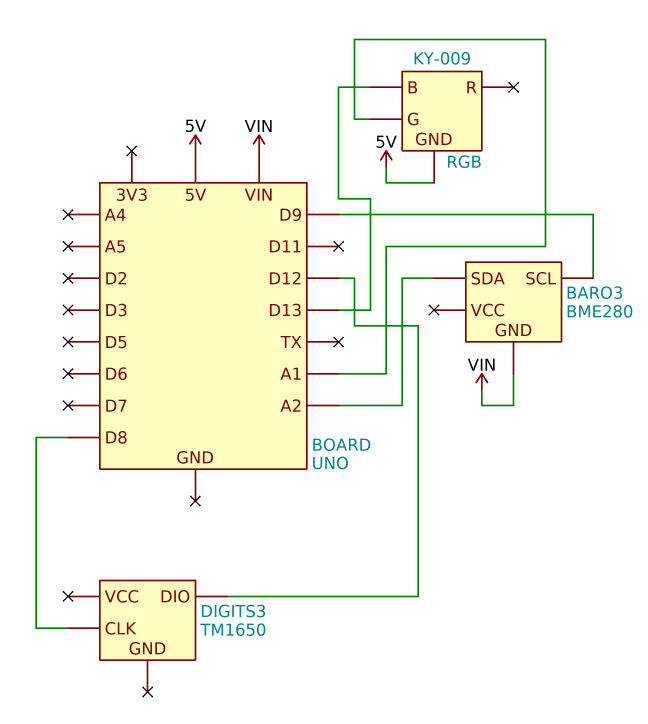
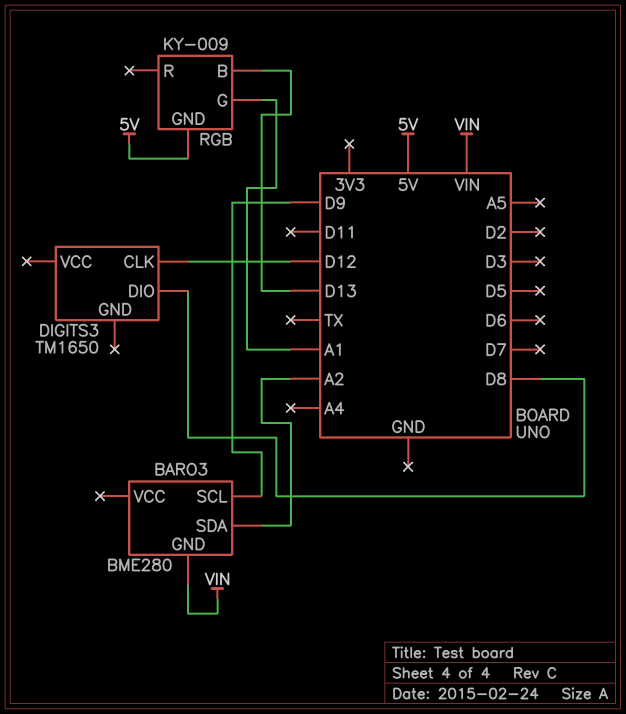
DIGITS3 pin CLK: D8 -> D12
DIGITS3 pin DIO: D12 -> D8

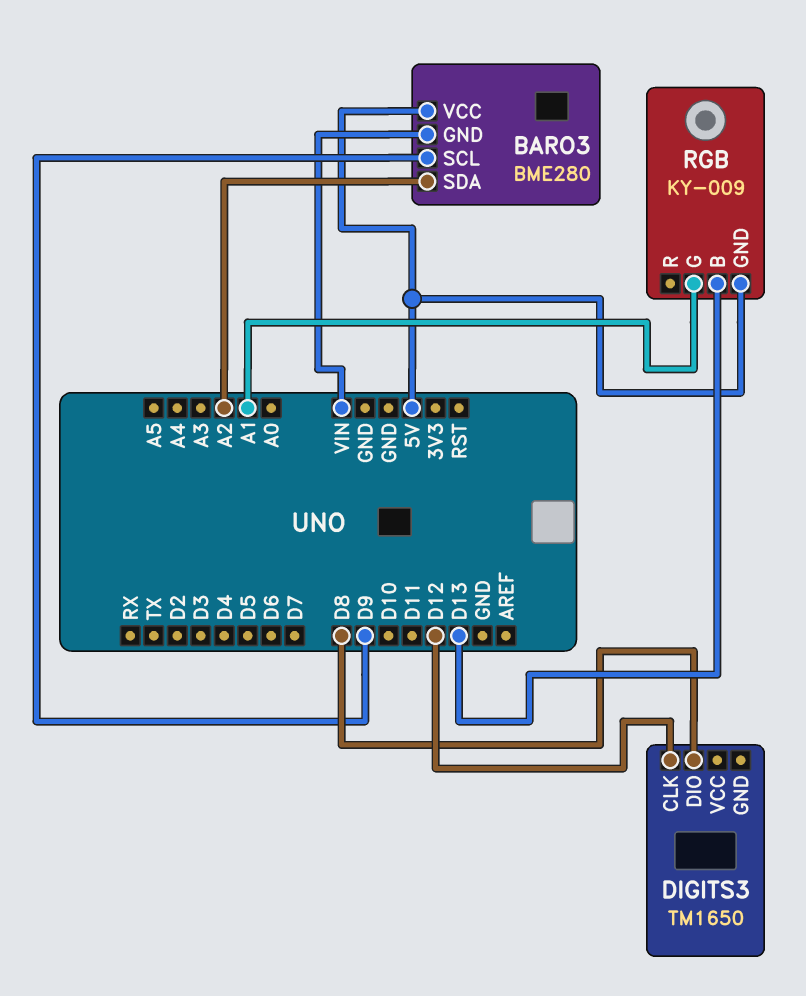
BARO3 pin VCC: none -> 5V

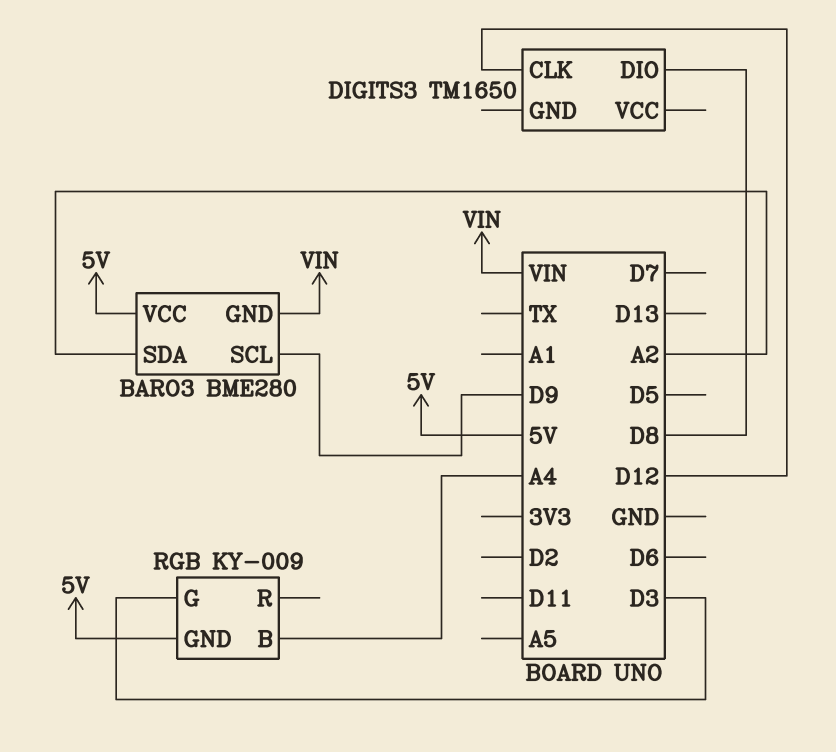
RGB pin B: D13 -> A4
RGB pin G: A1 -> D3

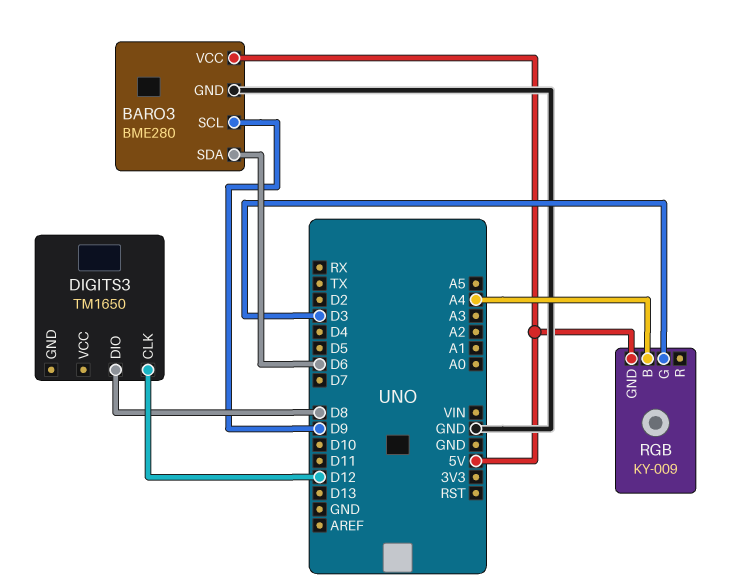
BARO3 pin GND: VIN -> GND
BARO3 pin SDA: A2 -> D6

